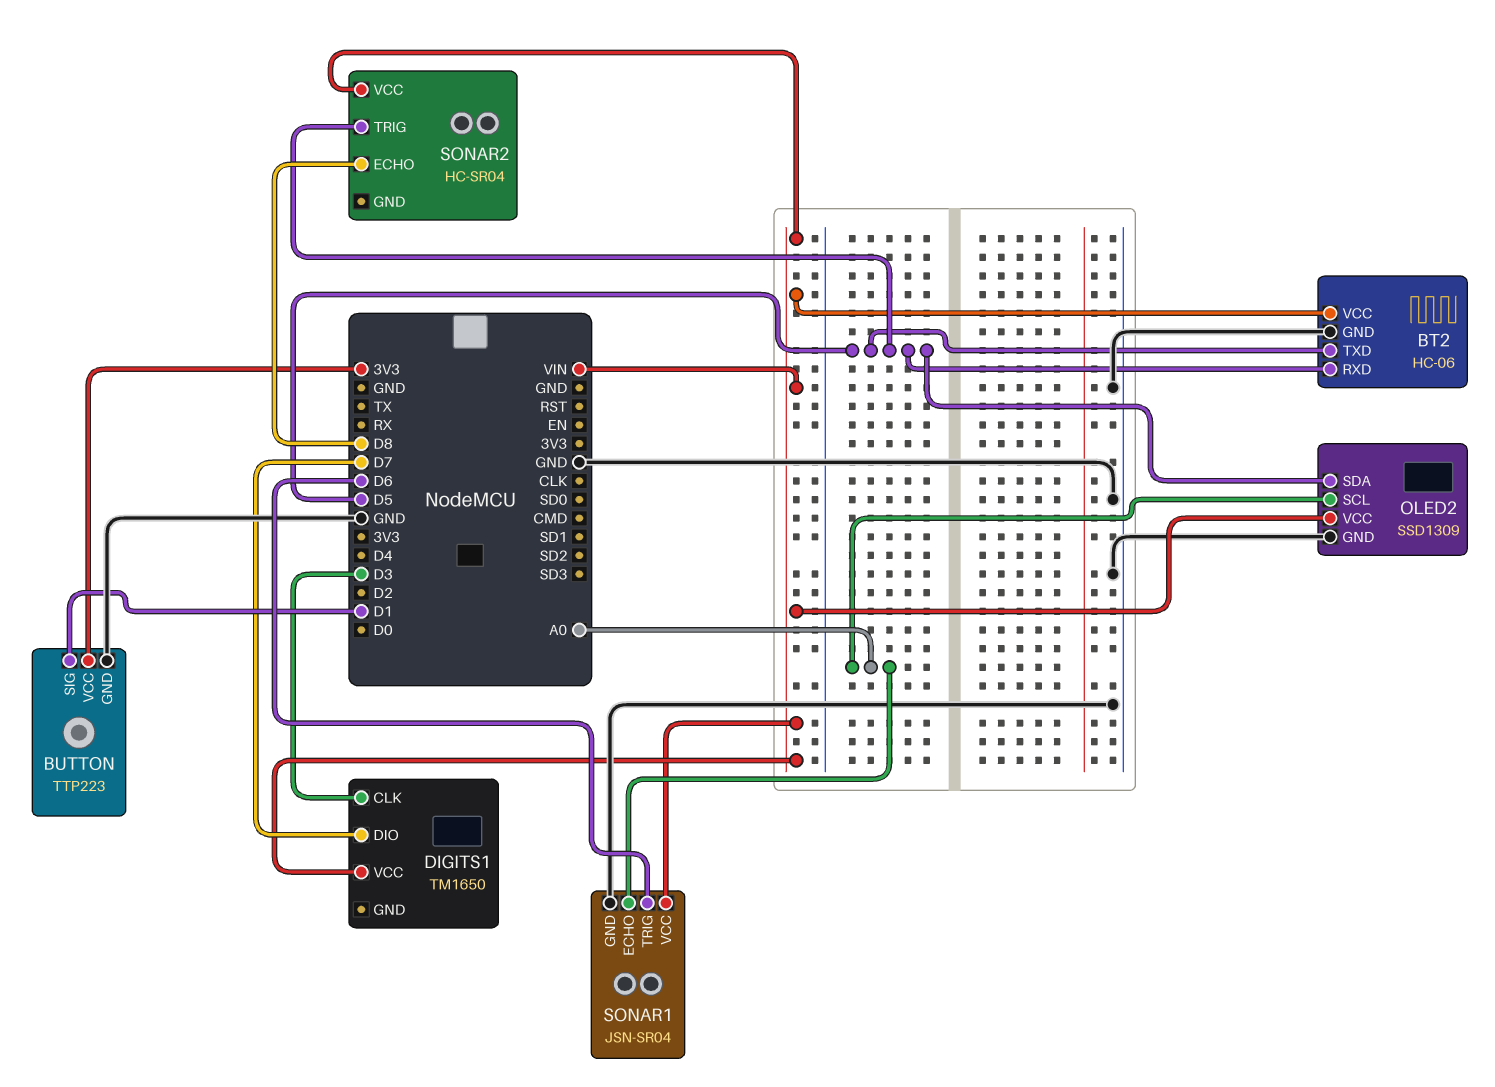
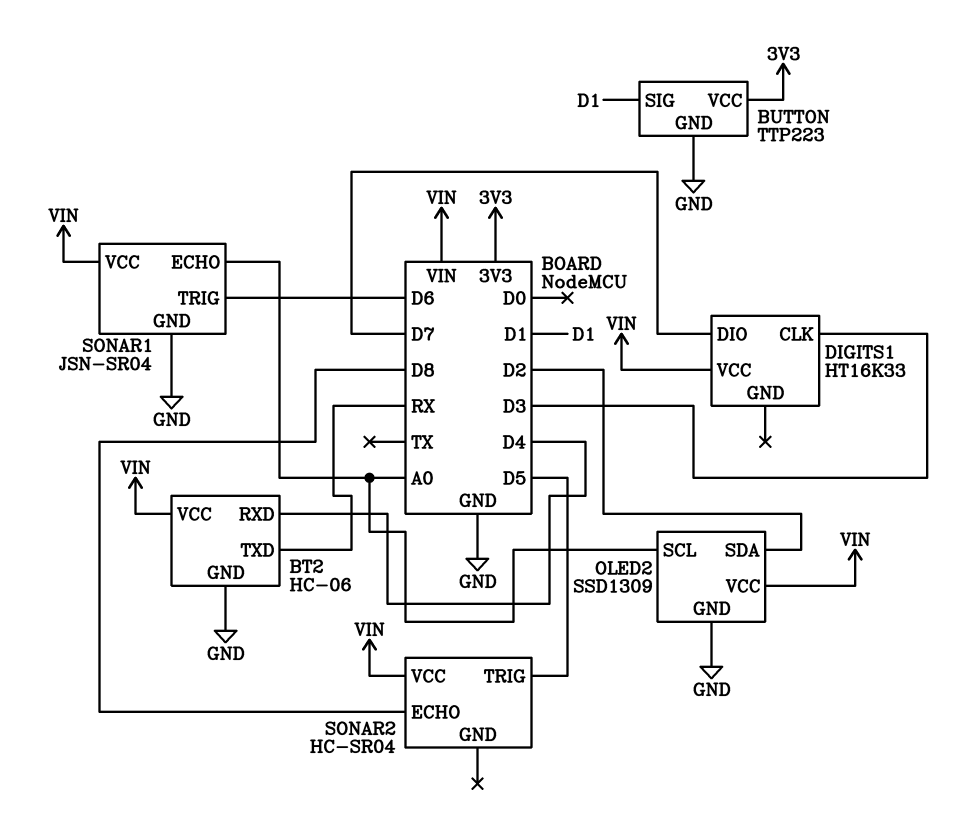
BT2 pin RXD: D5 -> D4
BT2 pin TXD: D5 -> RX
DIGITS1: TM1650 -> HT16K33
OLED2 pin SDA: D5 -> D2

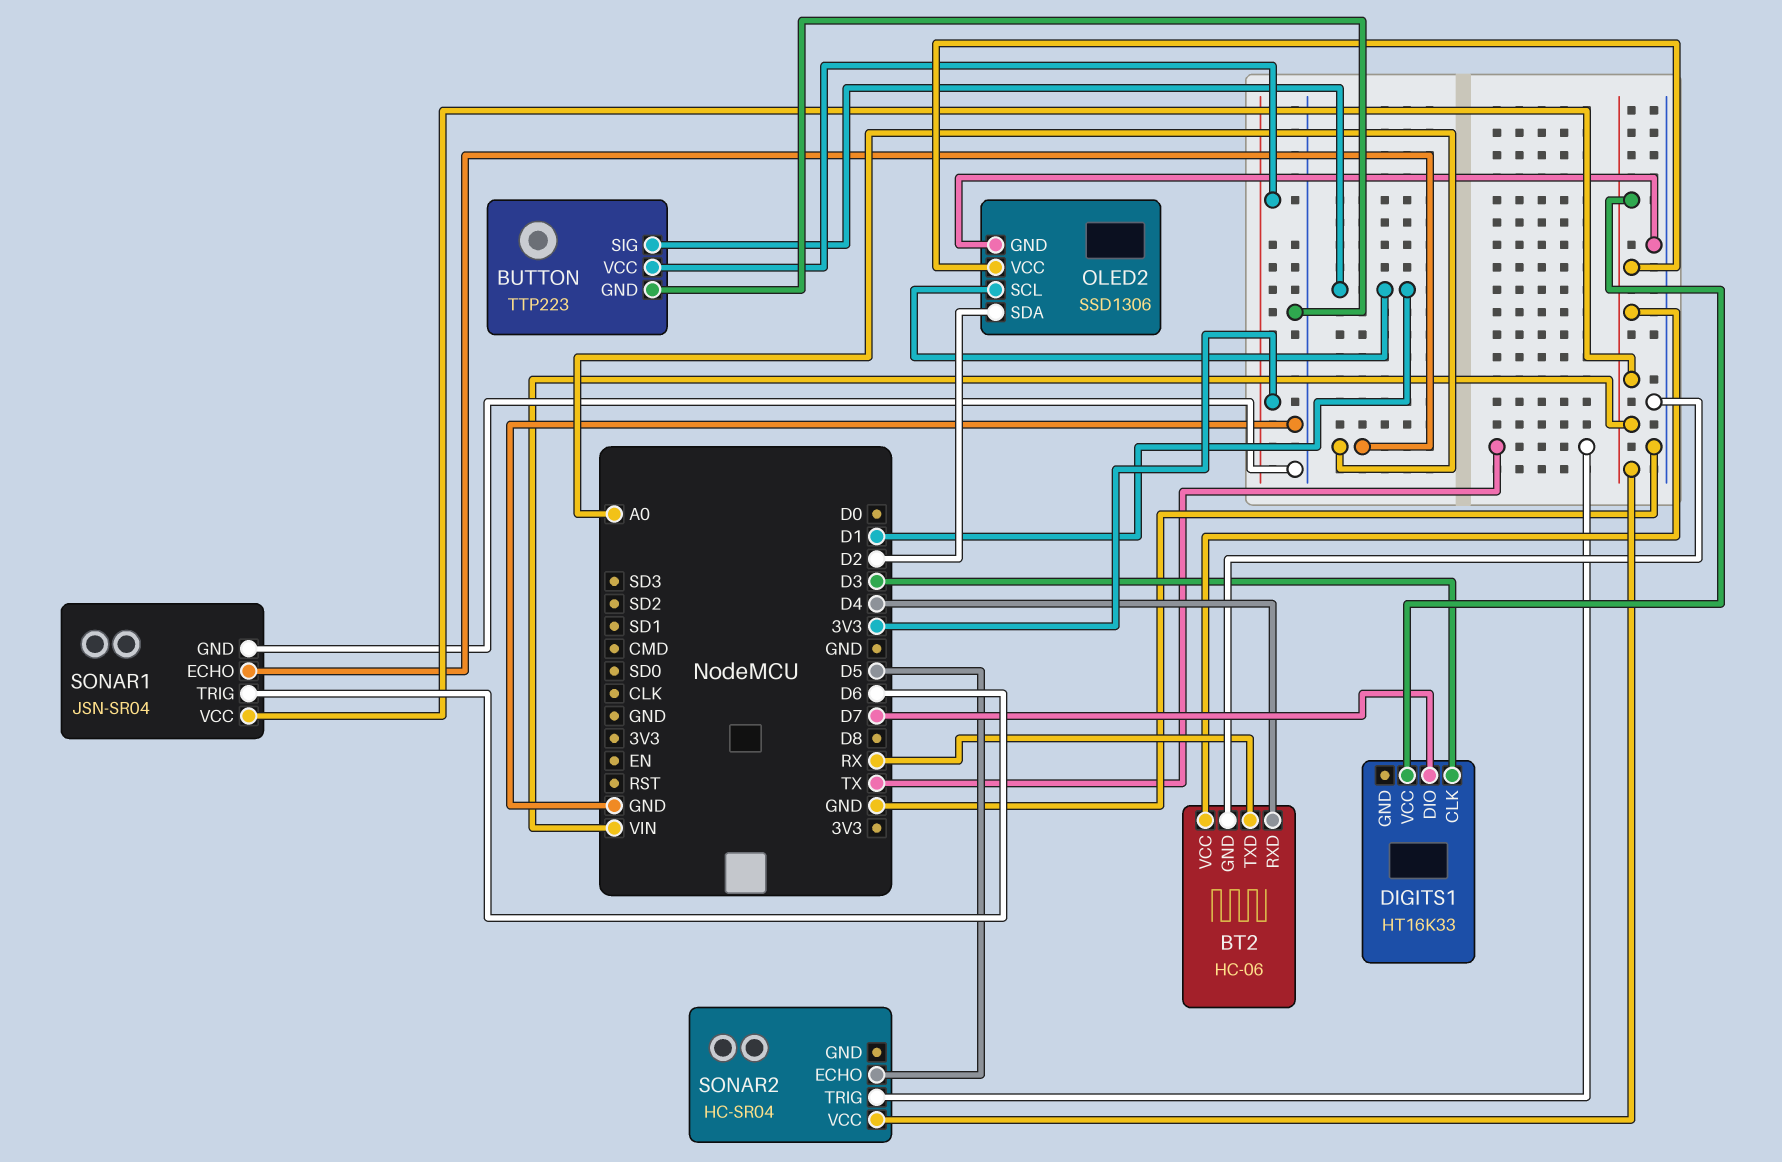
OLED2: SSD1309 -> SSD1306
OLED2 pin SCL: A0 -> D1
SONAR2 pin ECHO: D8 -> D5
SONAR2 pin TRIG: D5 -> TX

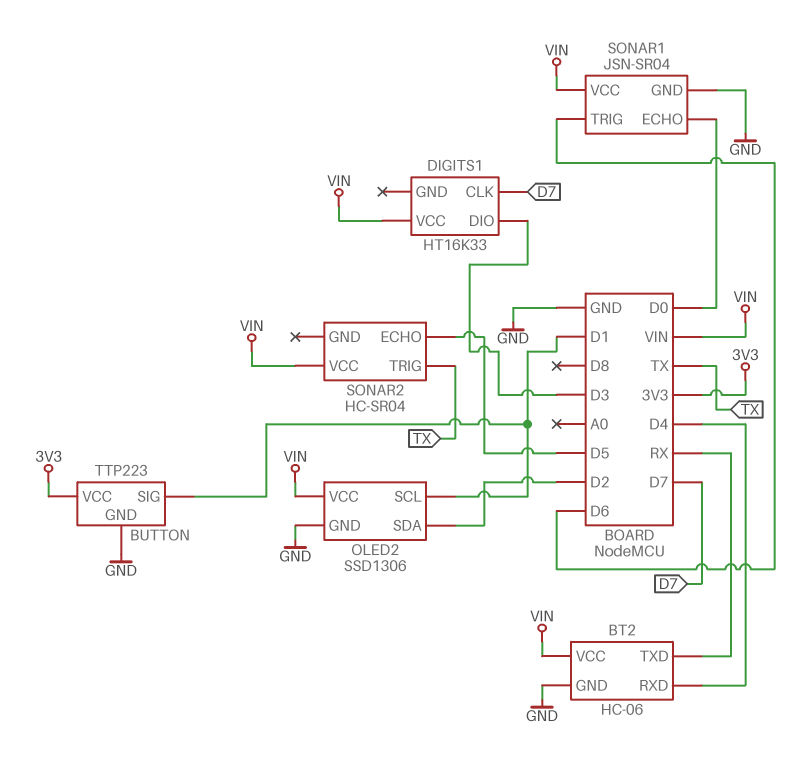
DIGITS1 pin CLK: D3 -> D7
DIGITS1 pin DIO: D7 -> D3
SONAR1 pin ECHO: A0 -> D0

